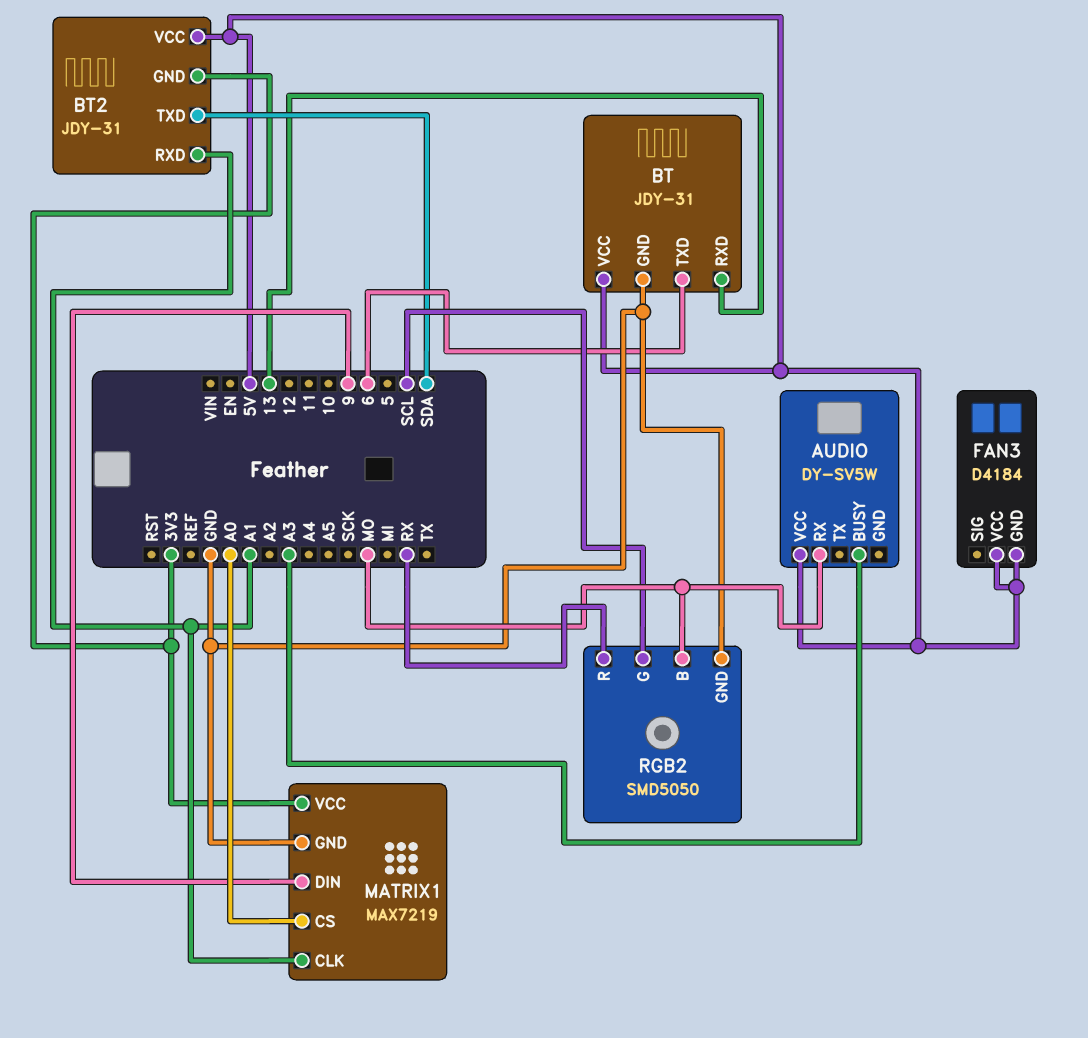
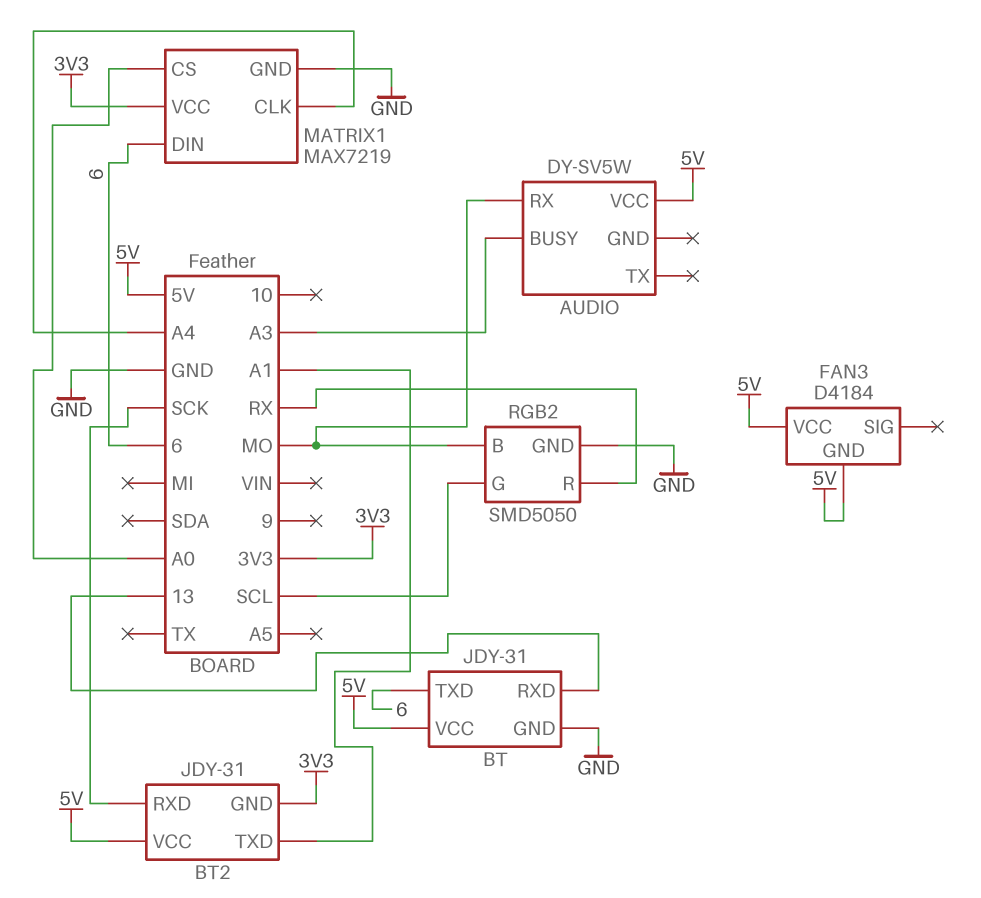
BT2 pin RXD: A1 -> SCK
BT2 pin TXD: SDA -> A1
MATRIX1 pin CLK: A1 -> A4
MATRIX1 pin DIN: 9 -> 6

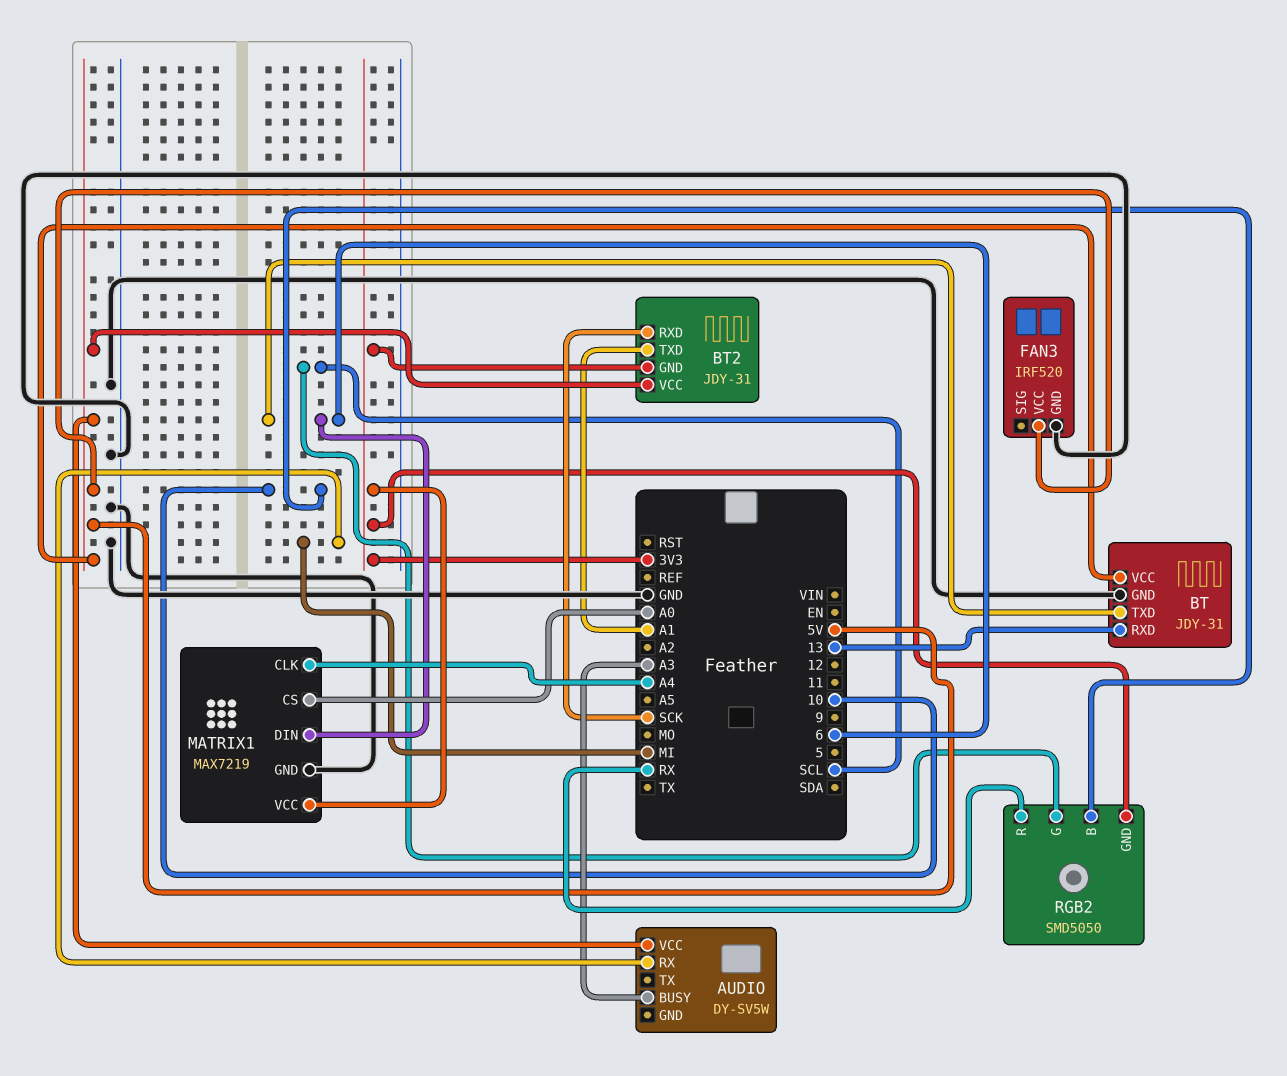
AUDIO pin RX: MO -> MI
FAN3: D4184 -> IRF520
FAN3 pin GND: 5V -> GND
RGB2 pin B: MO -> 10
RGB2 pin GND: GND -> 3V3

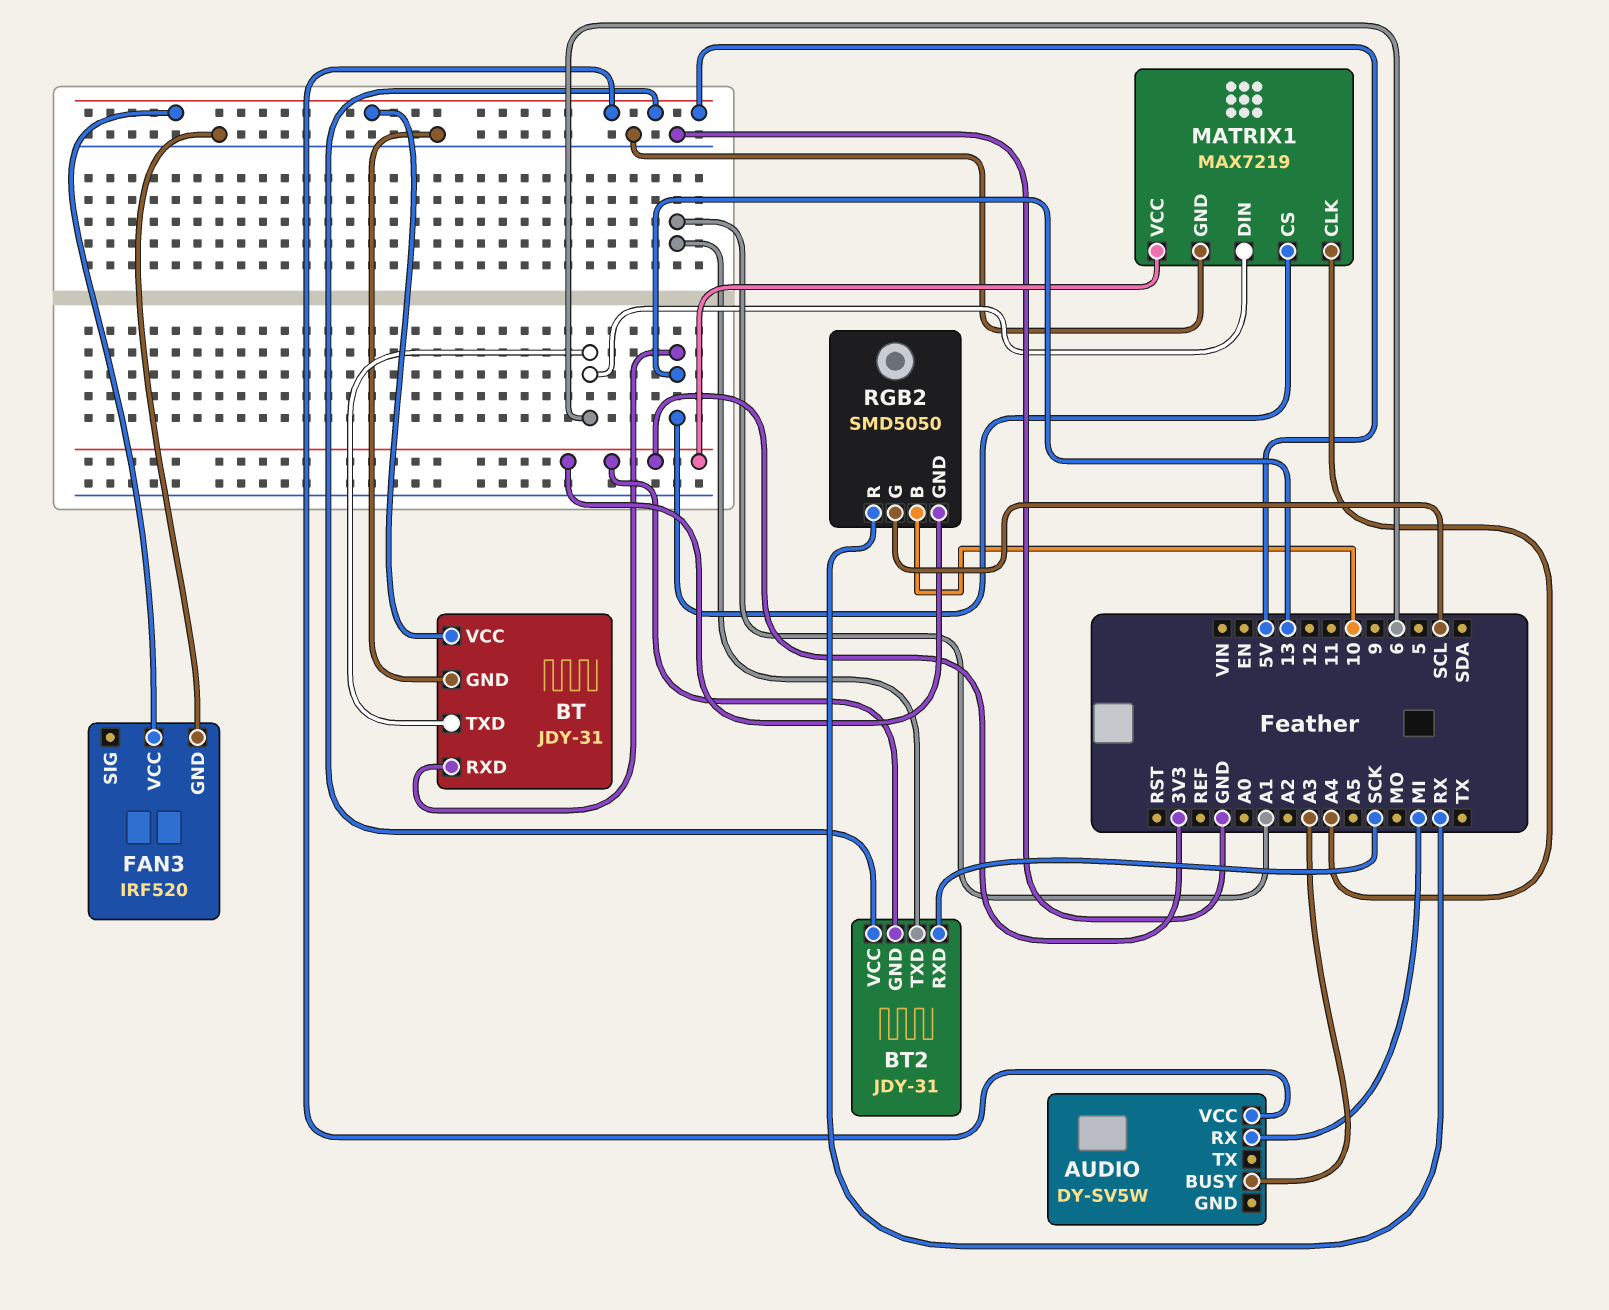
MATRIX1 pin CS: A0 -> 13

